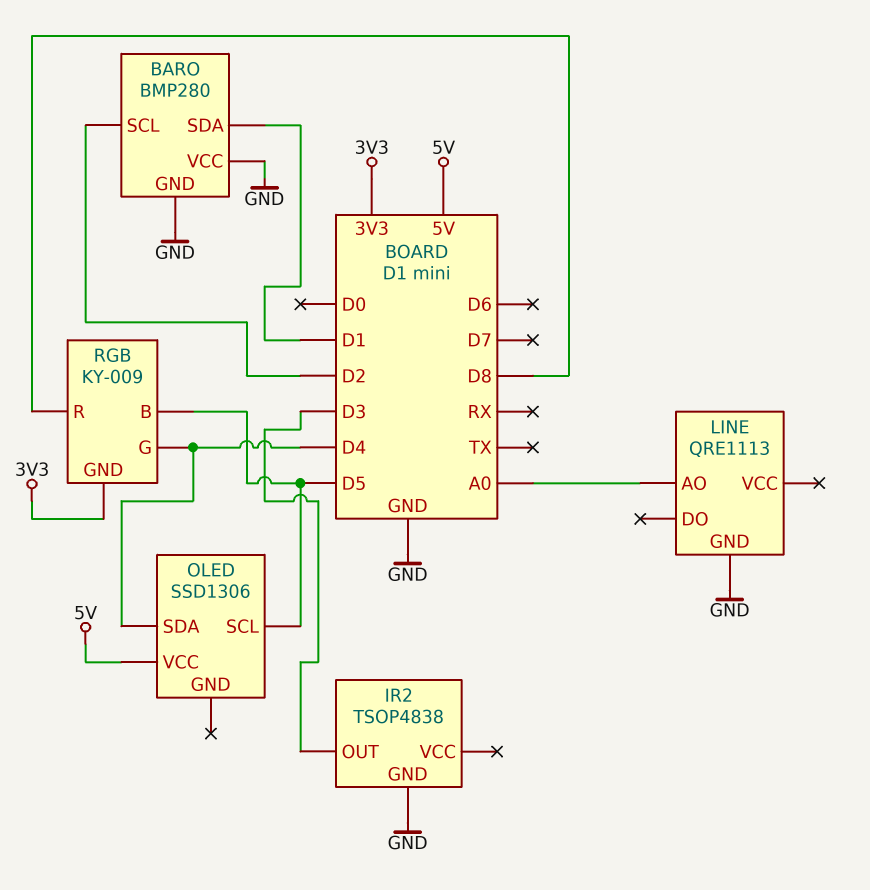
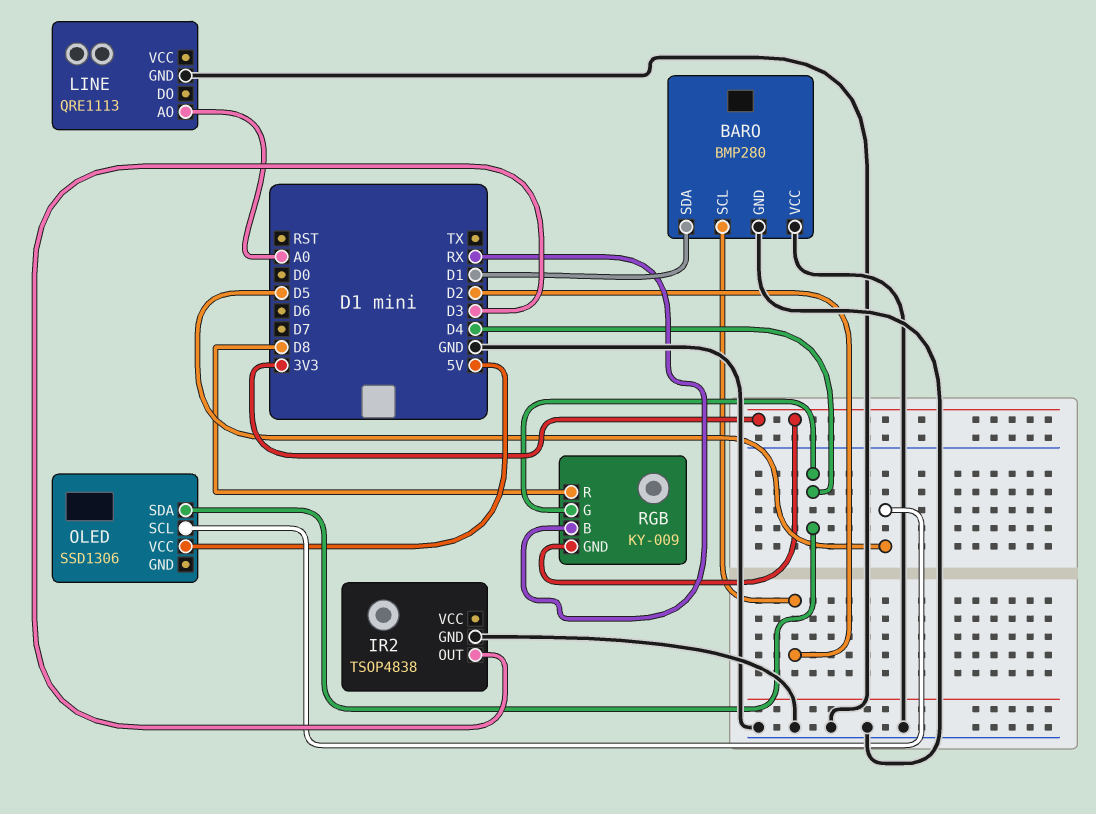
RGB pin B: D5 -> RX

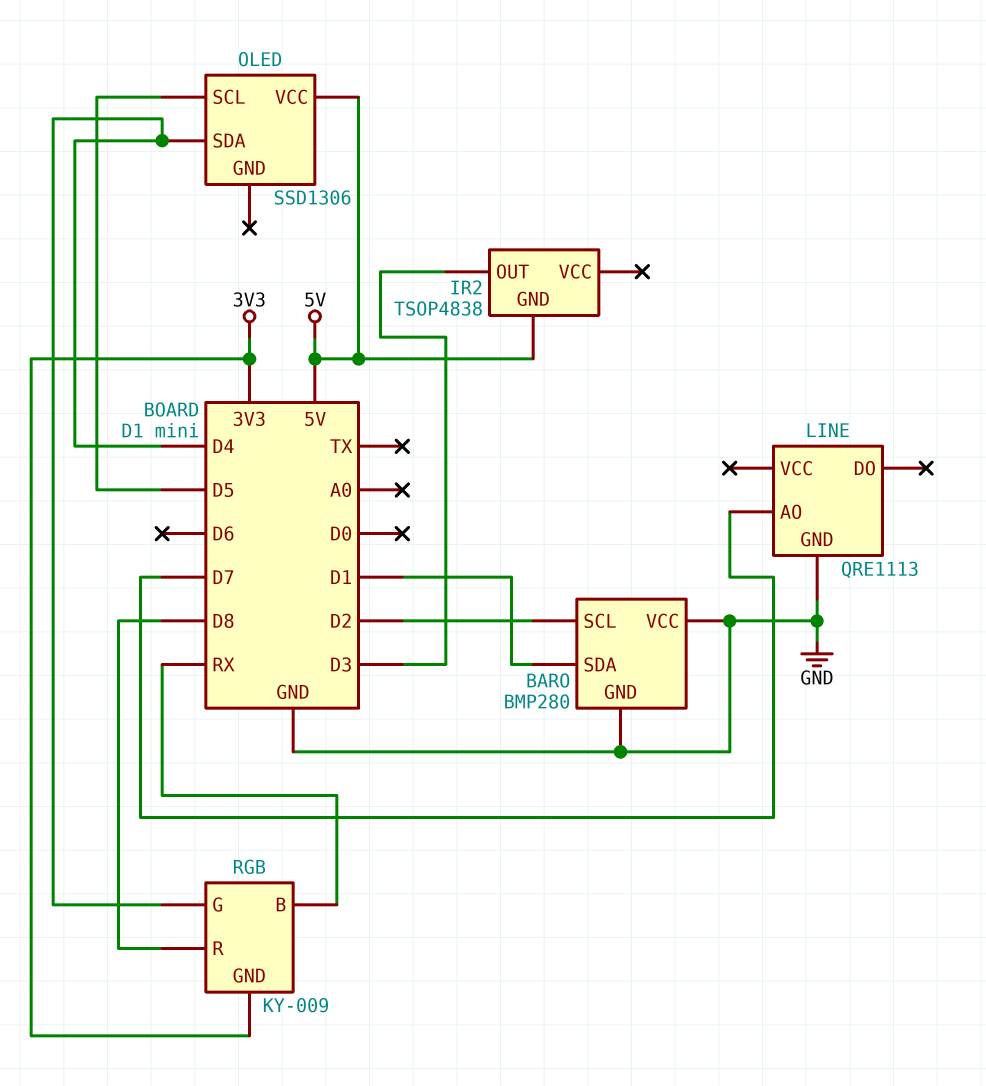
IR2 pin GND: GND -> 5V
LINE pin AO: A0 -> D7

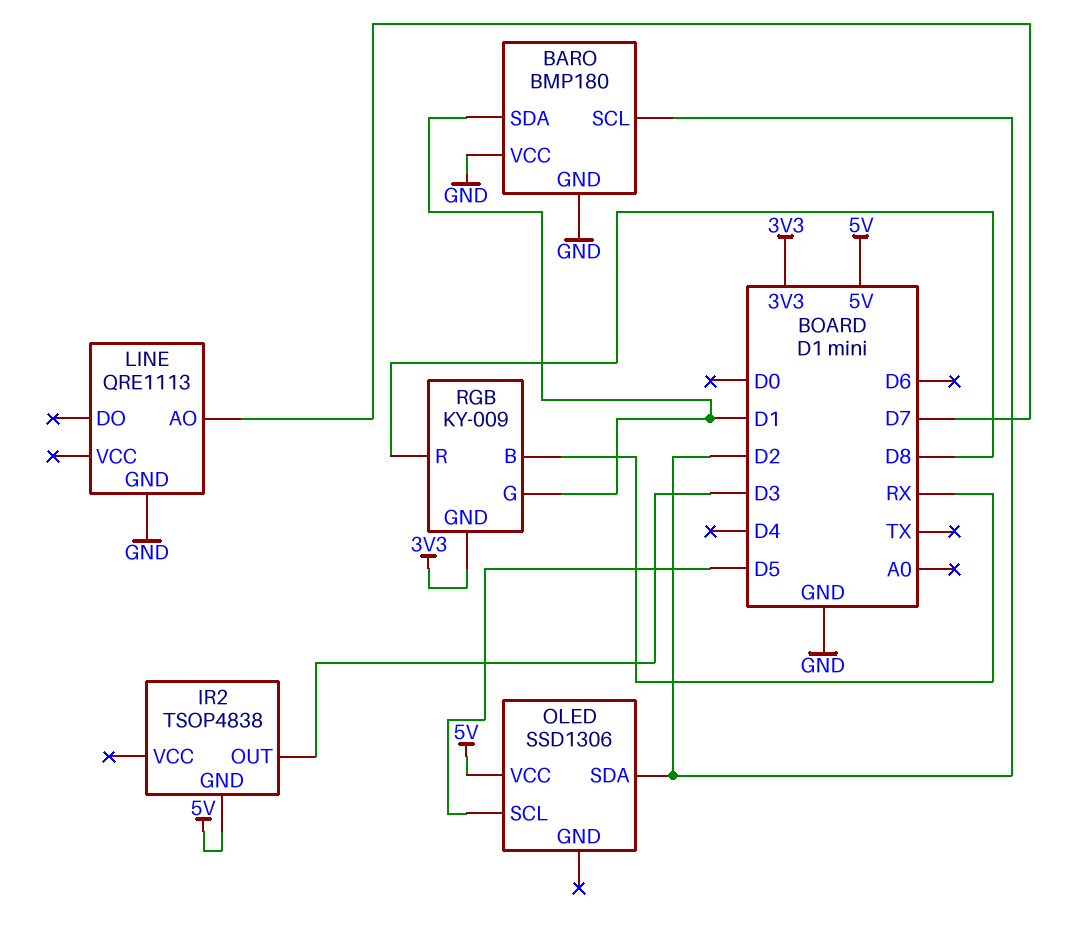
BARO: BMP280 -> BMP180
OLED pin SDA: D4 -> D2
RGB pin G: D4 -> D1

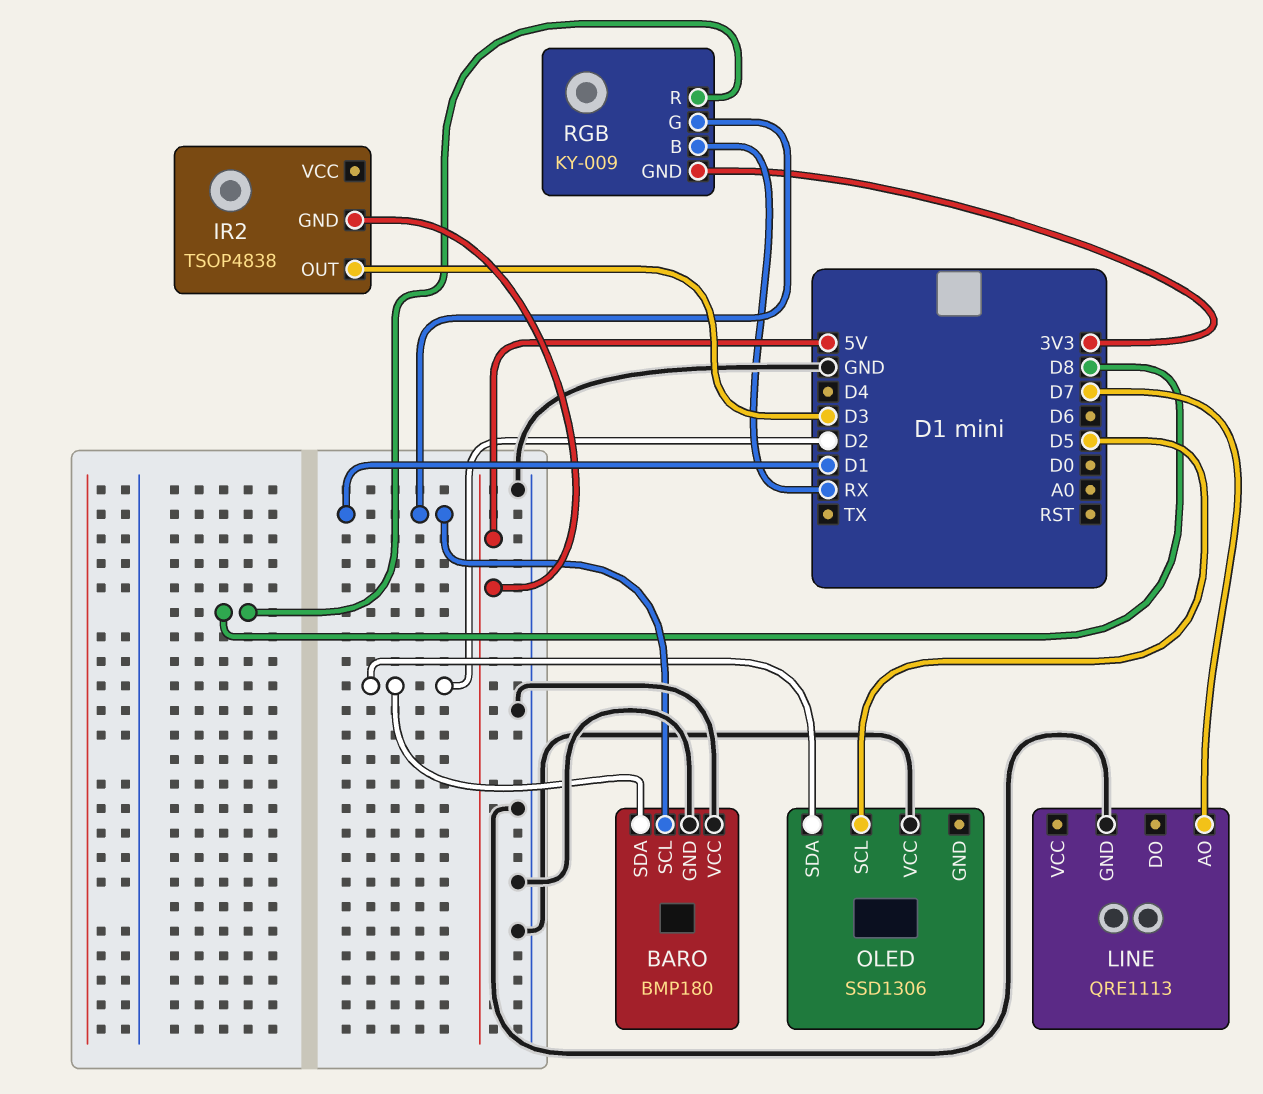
BARO pin SCL: D2 -> D1
BARO pin SDA: D1 -> D2
OLED pin VCC: 5V -> GND

